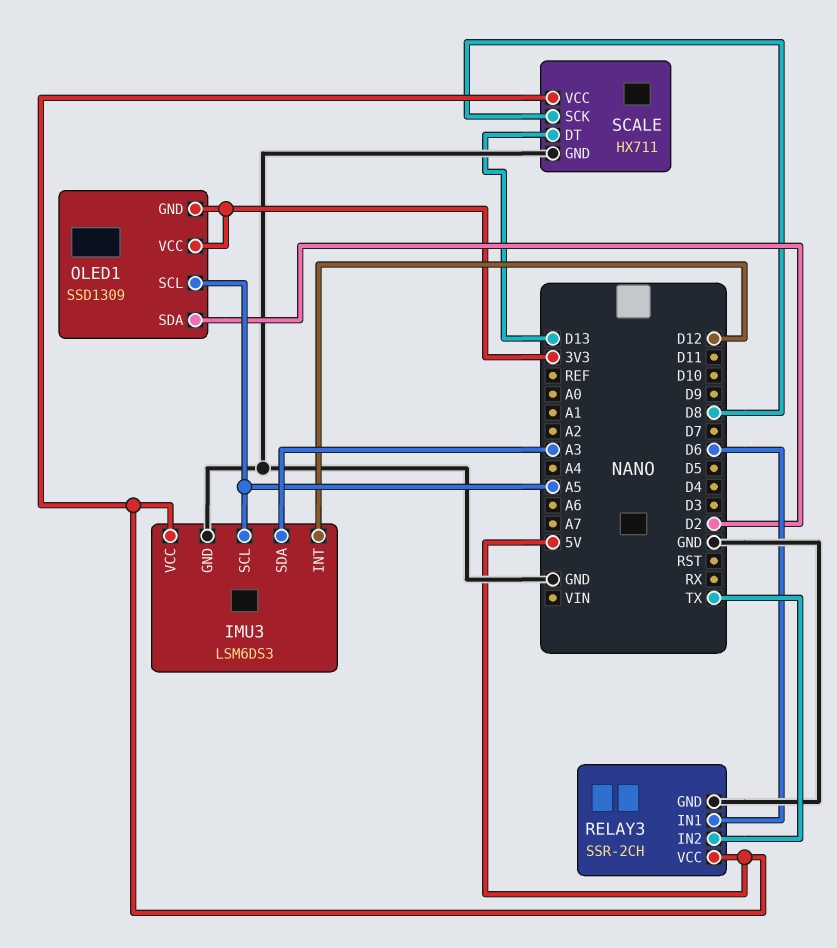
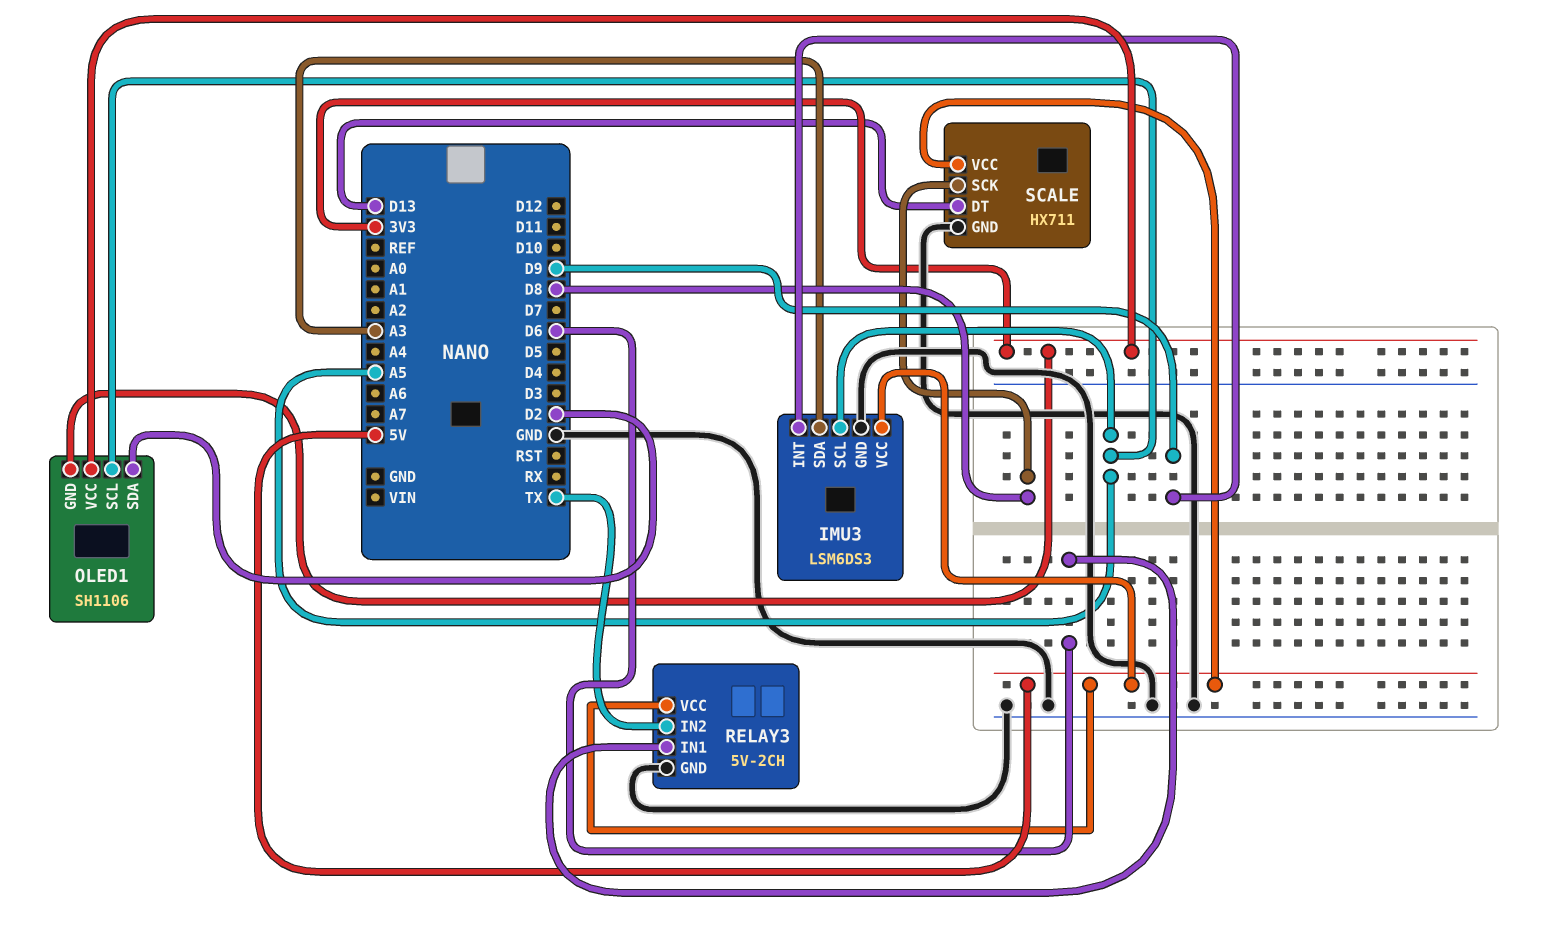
IMU3 pin INT: D12 -> D9
OLED1: SSD1309 -> SH1106
RELAY3: SSR-2CH -> 5V-2CH

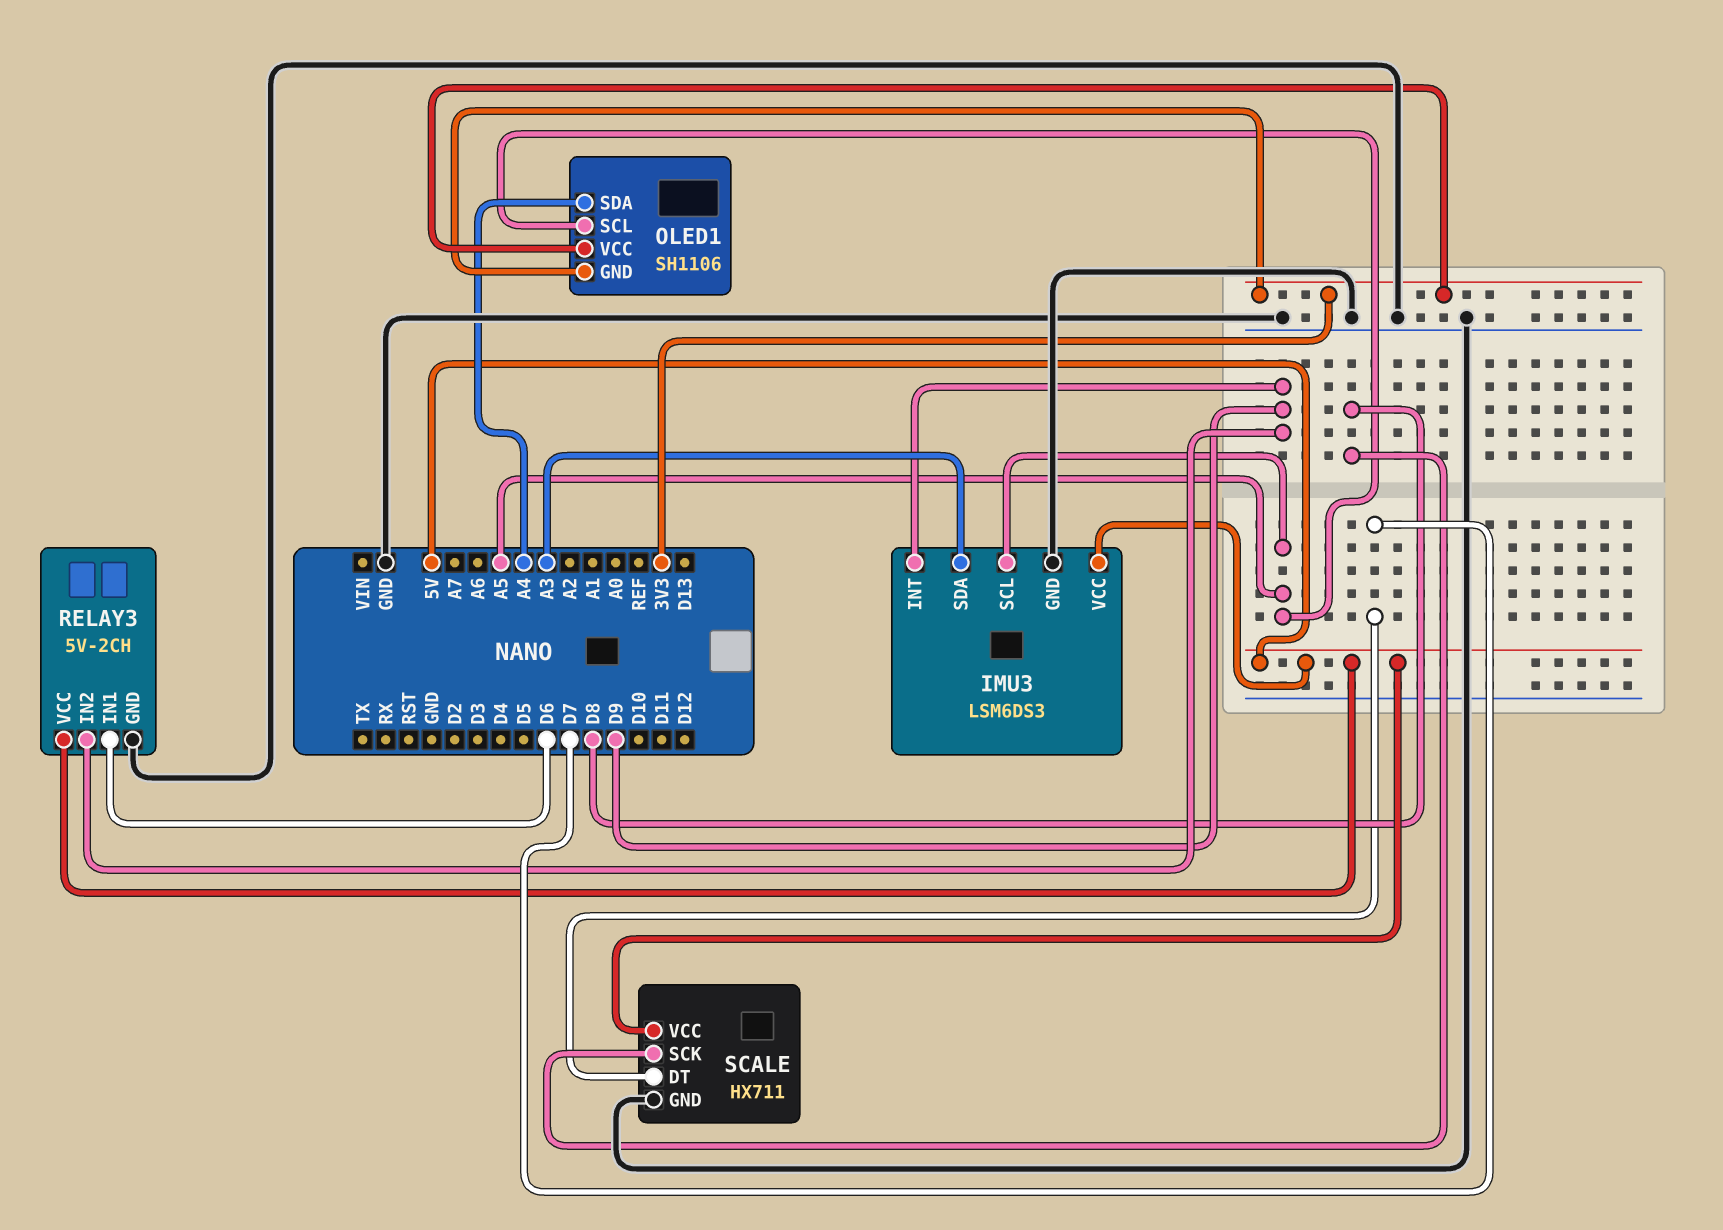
OLED1 pin SDA: D2 -> A4
RELAY3 pin IN2: TX -> D9
SCALE pin DT: D13 -> D7

